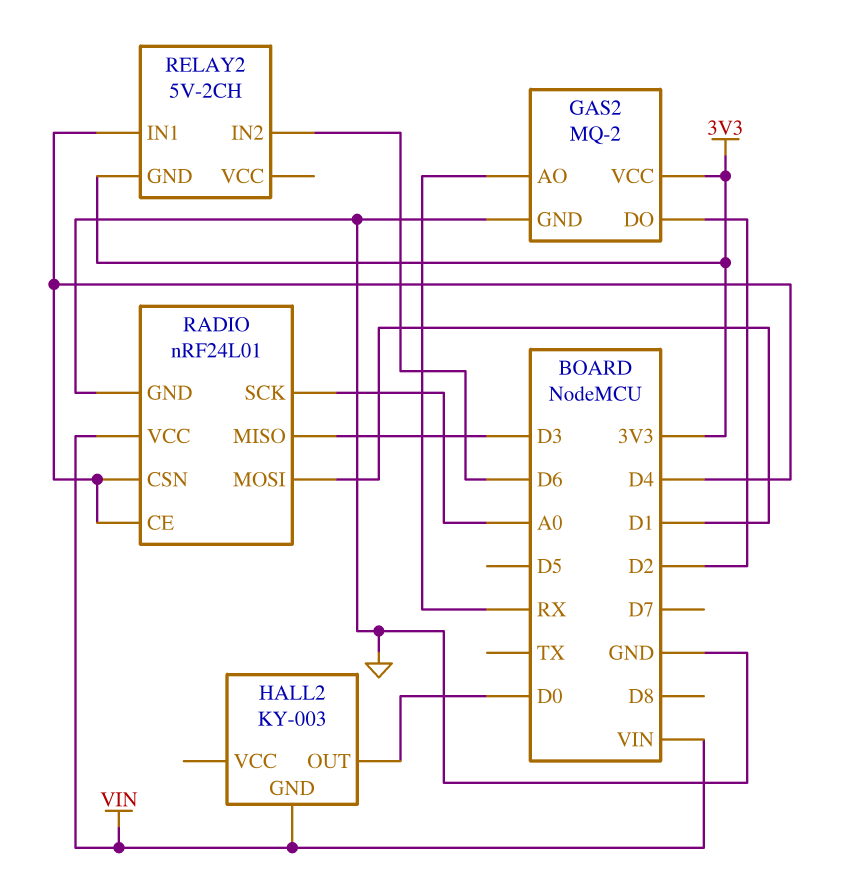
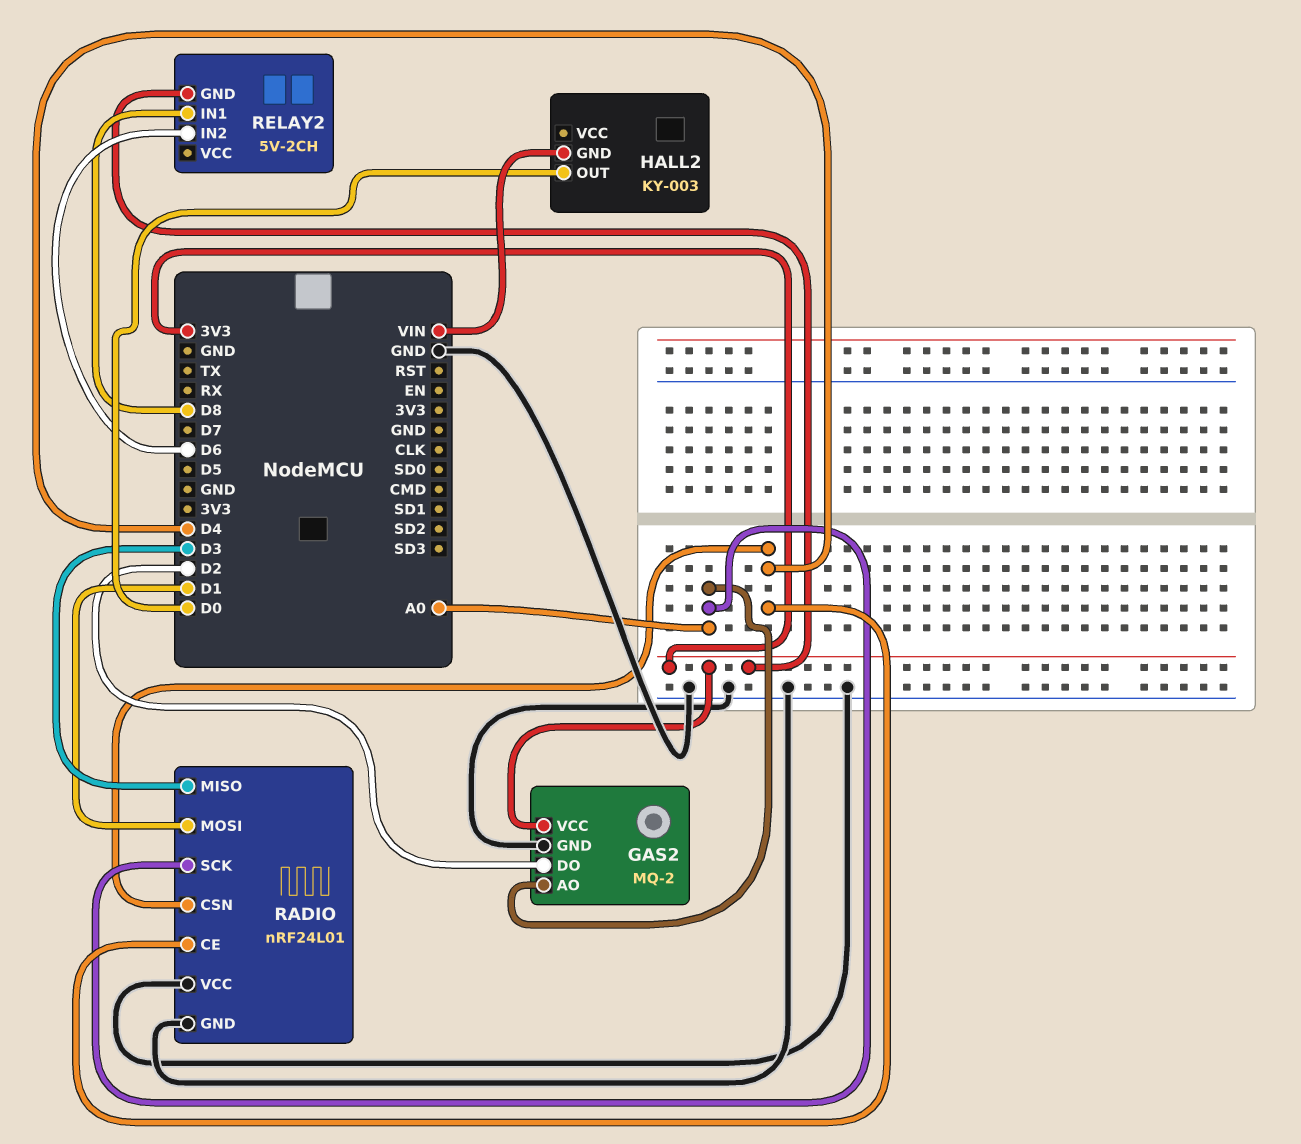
GAS2 pin AO: RX -> A0
RADIO pin VCC: VIN -> GND
RELAY2 pin IN1: D4 -> D8

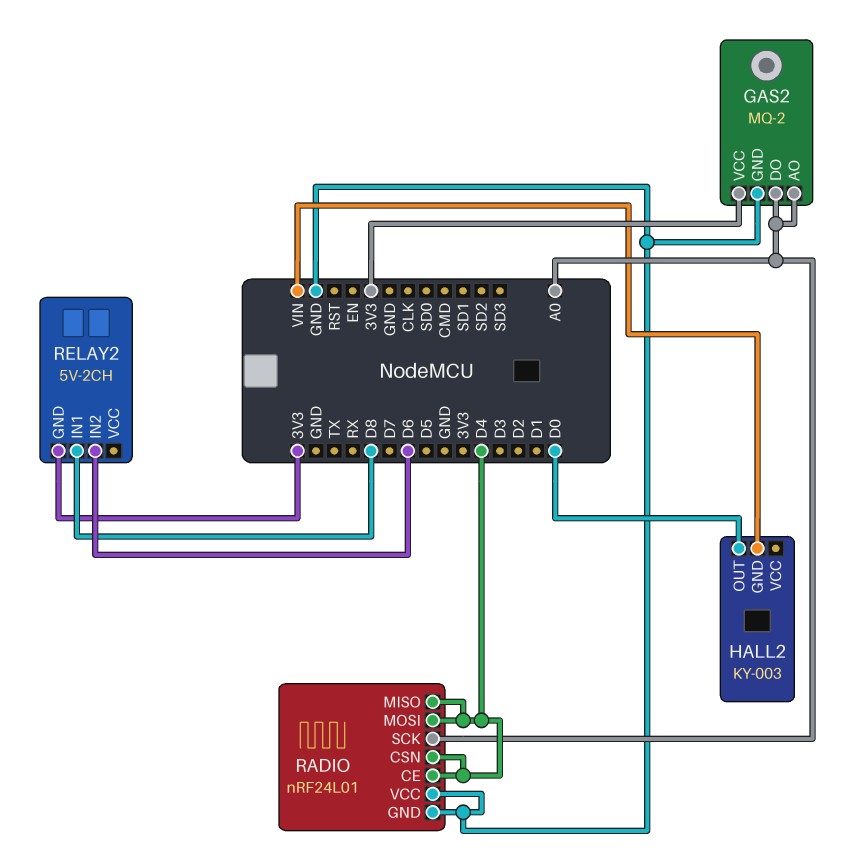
GAS2 pin DO: D2 -> A0
RADIO pin MISO: D3 -> D4
RADIO pin MOSI: D1 -> D4

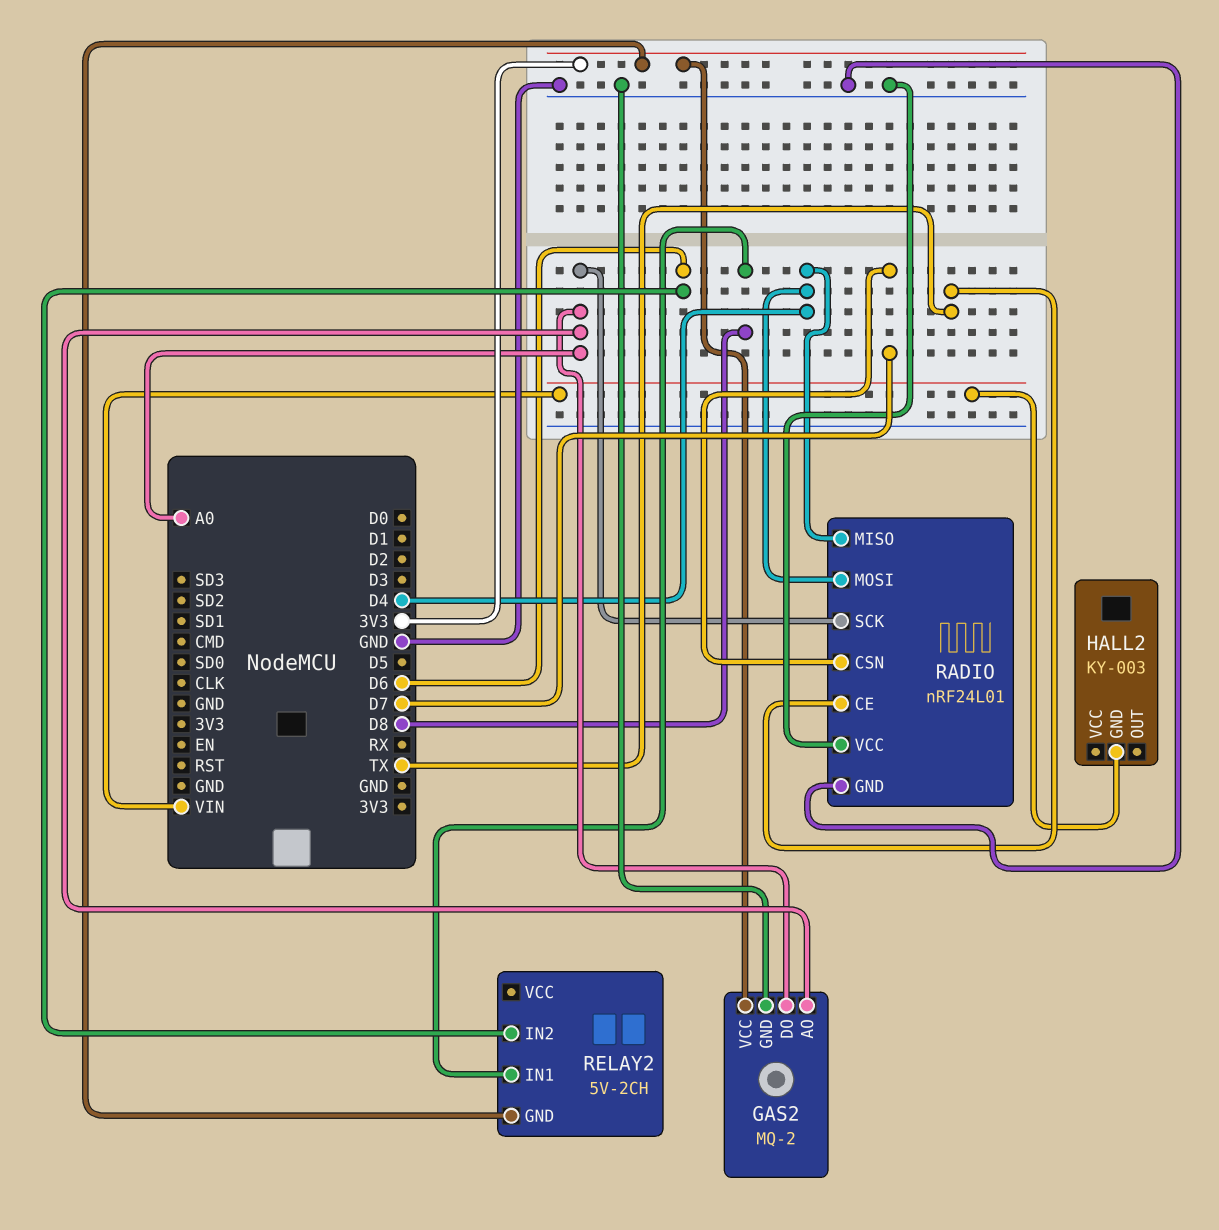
HALL2 pin OUT: D0 -> none
RADIO pin CE: D4 -> TX
RADIO pin CSN: D4 -> D7

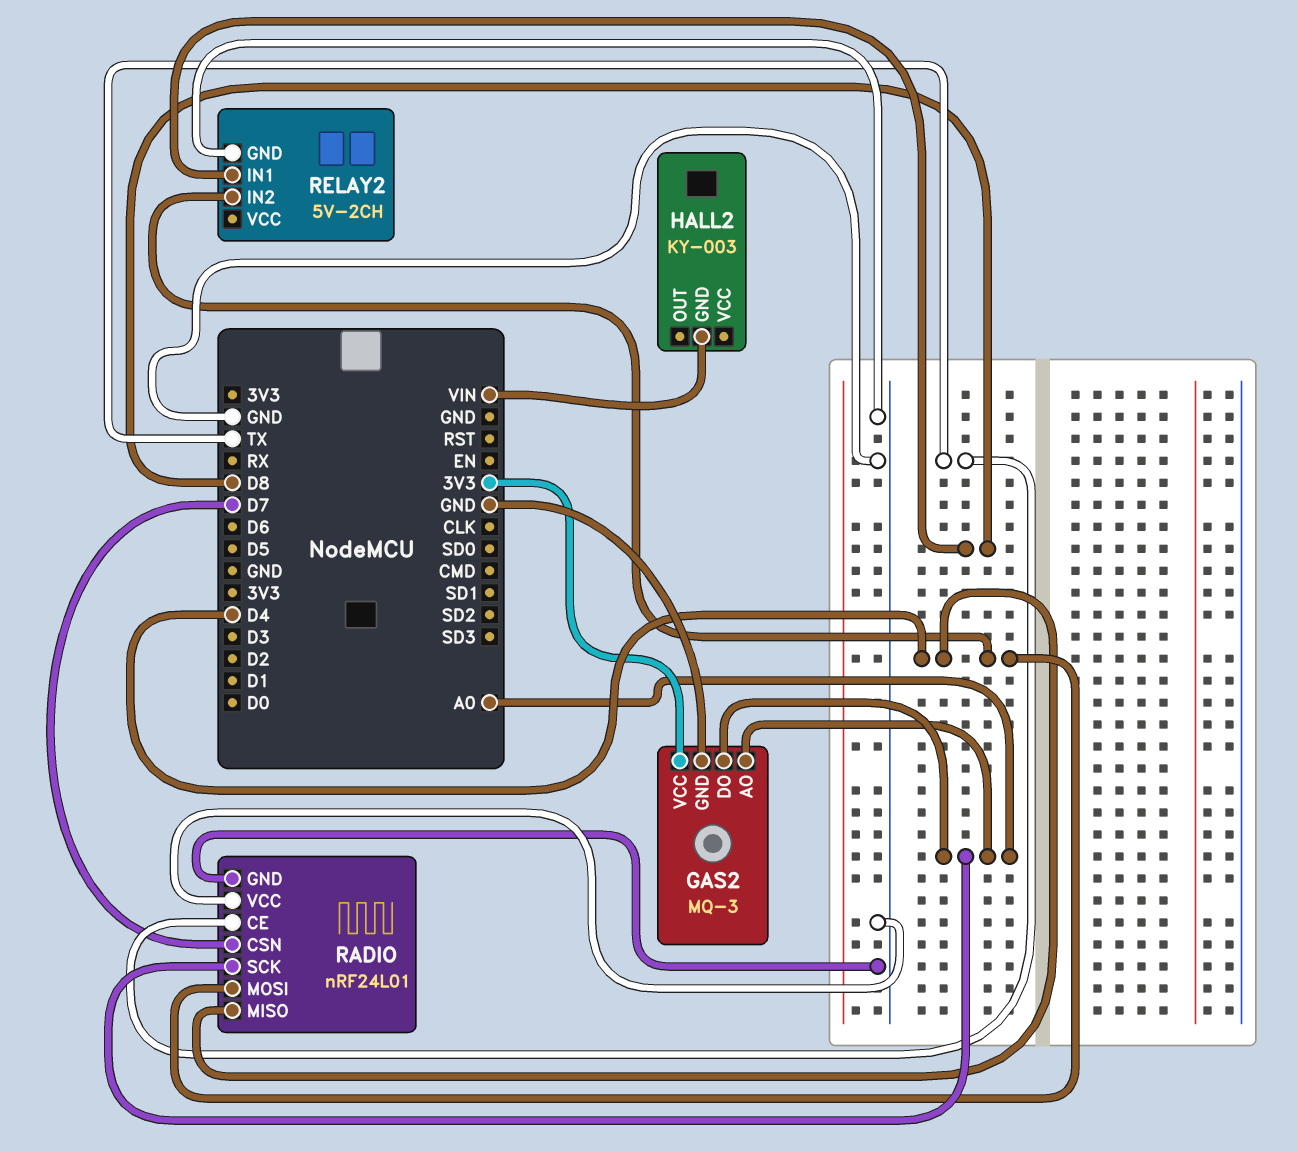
GAS2: MQ-2 -> MQ-3
RELAY2 pin GND: 3V3 -> GND
RELAY2 pin IN2: D6 -> D4

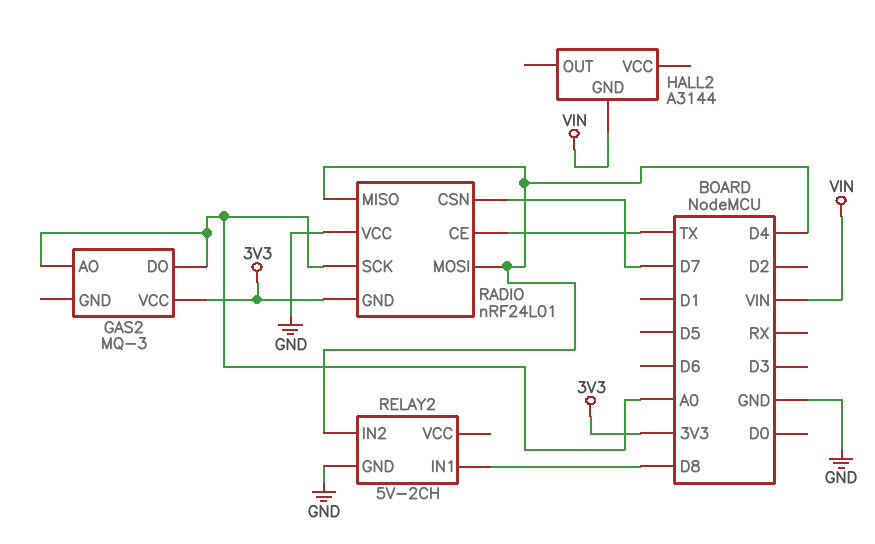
GAS2 pin GND: GND -> none
HALL2: KY-003 -> A3144
RADIO pin GND: GND -> 3V3

